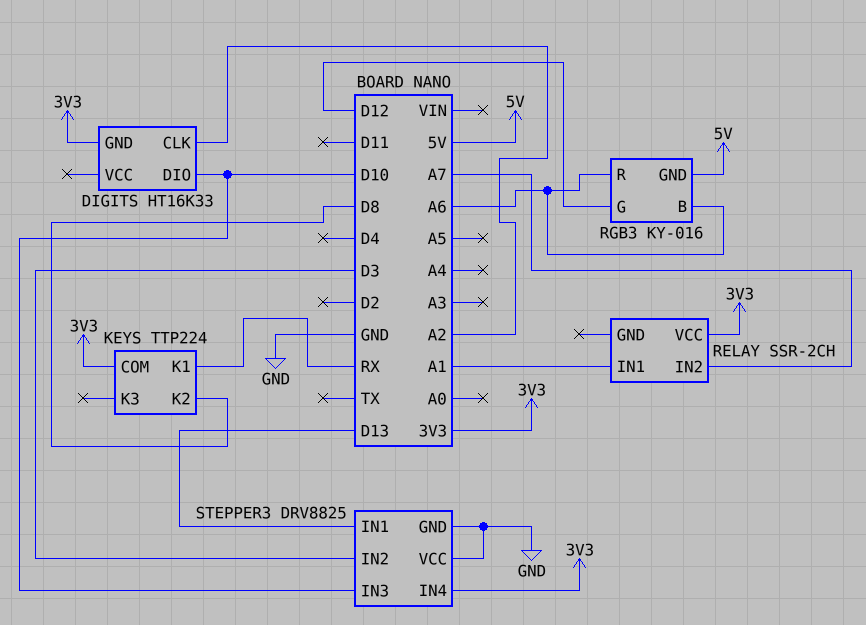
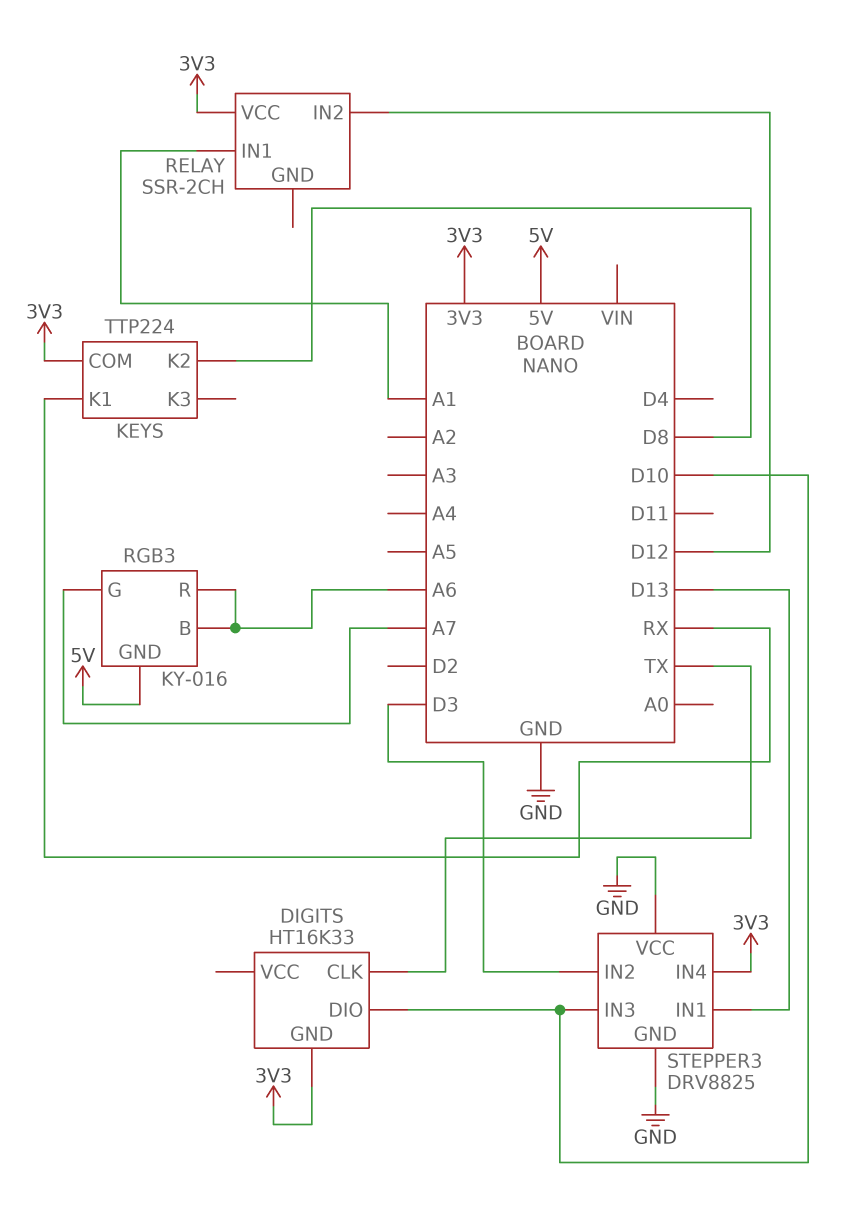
DIGITS pin CLK: A2 -> TX
RELAY pin IN2: A7 -> D12
RGB3 pin G: D12 -> A7

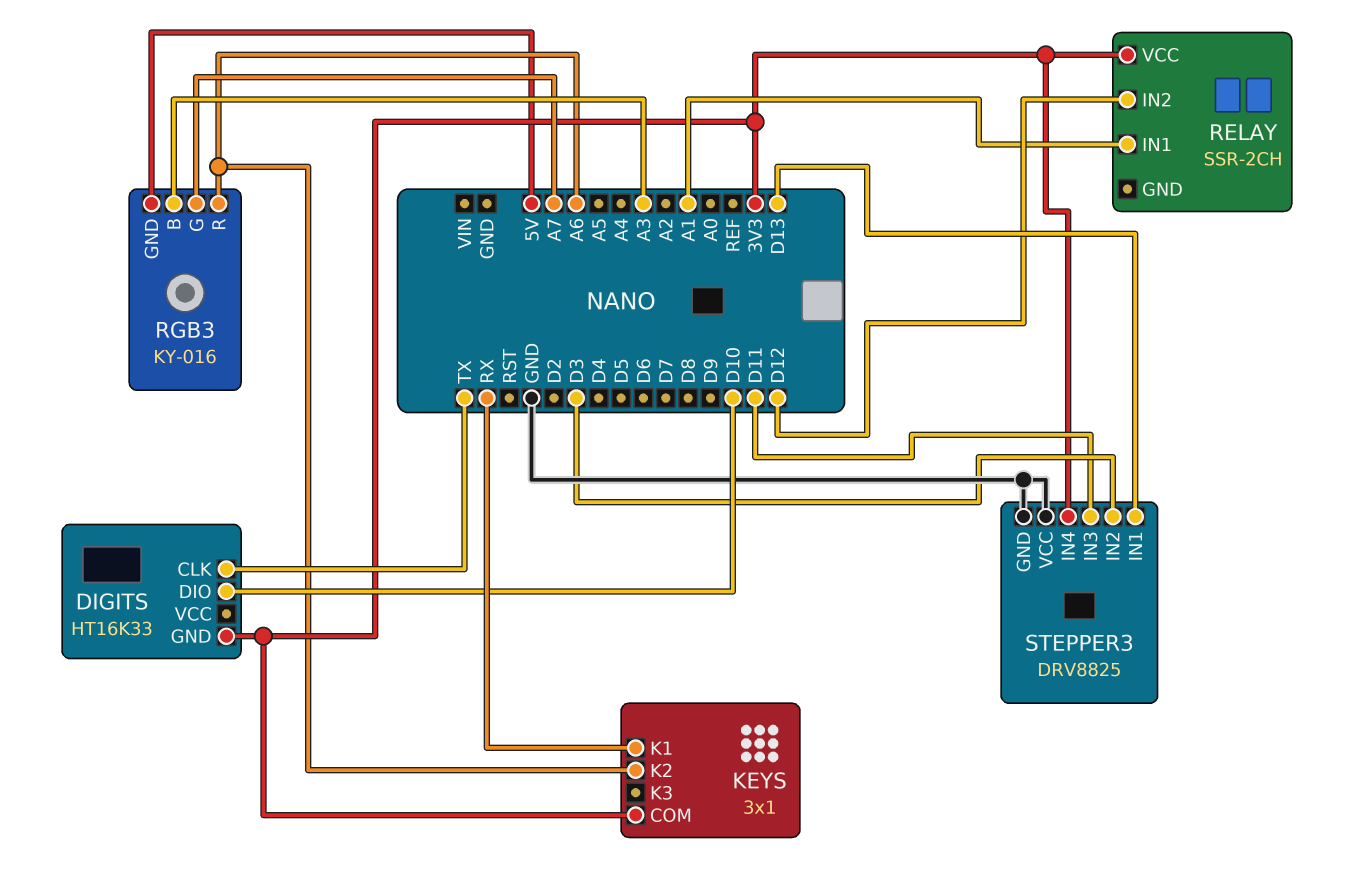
KEYS: TTP224 -> 3x1
KEYS pin K2: D8 -> A6
RGB3 pin B: A6 -> A3
STEPPER3 pin IN3: D10 -> D11

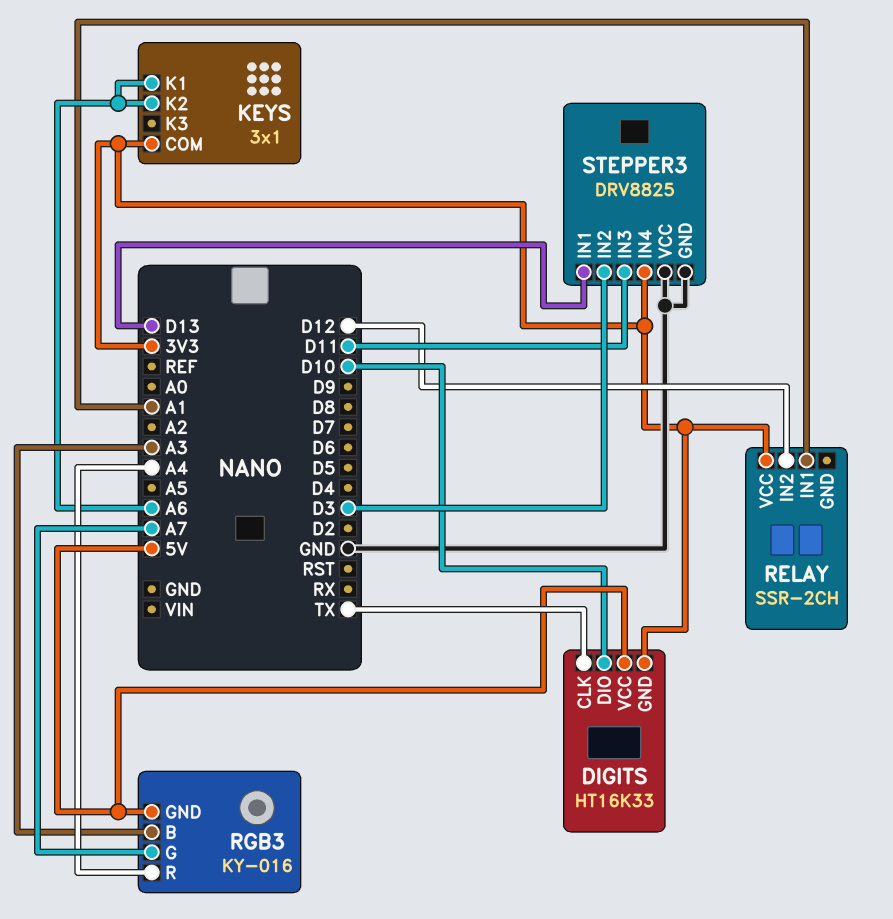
DIGITS pin VCC: none -> 5V
KEYS pin K1: RX -> A6
RGB3 pin R: A6 -> A4

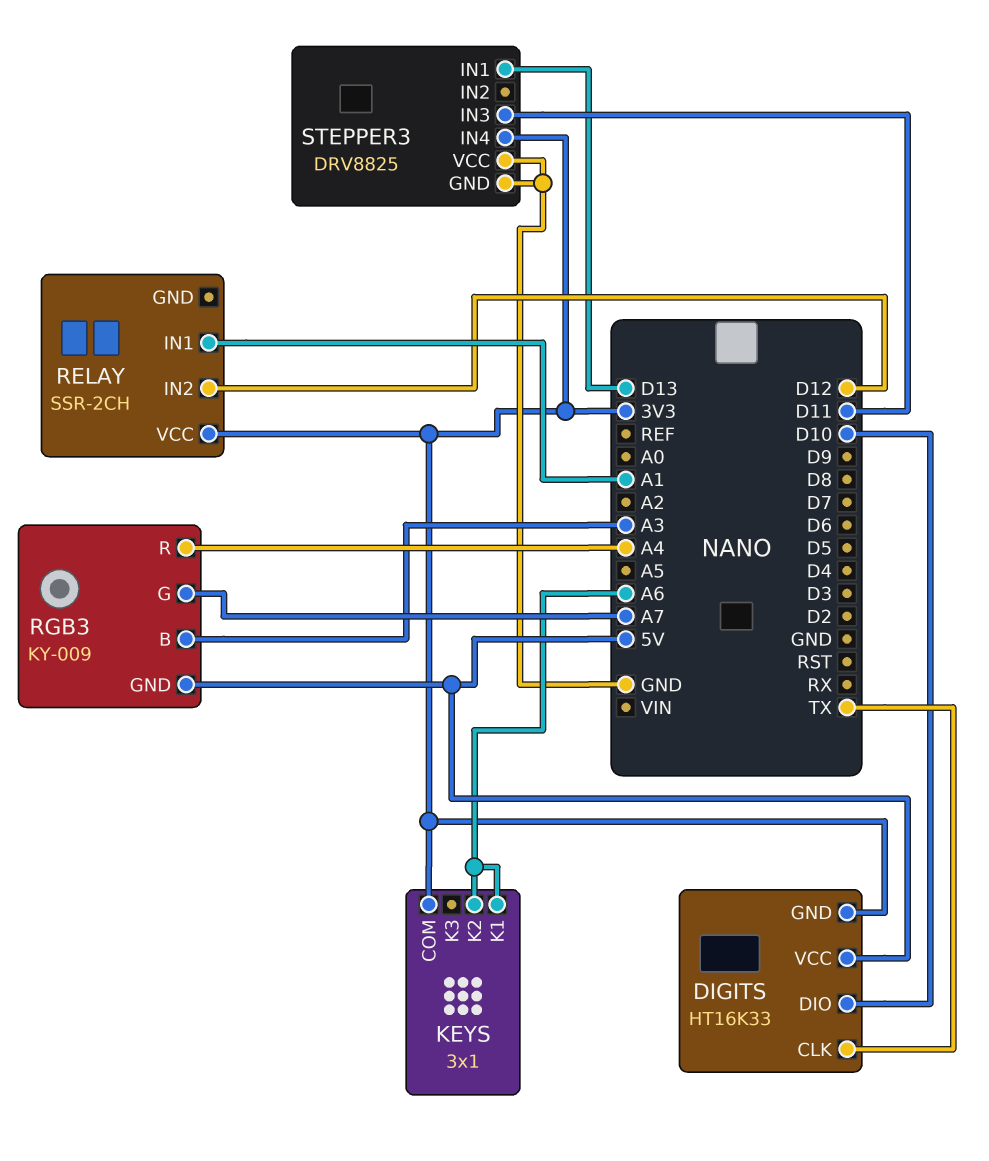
RGB3: KY-016 -> KY-009
STEPPER3 pin IN2: D3 -> none

